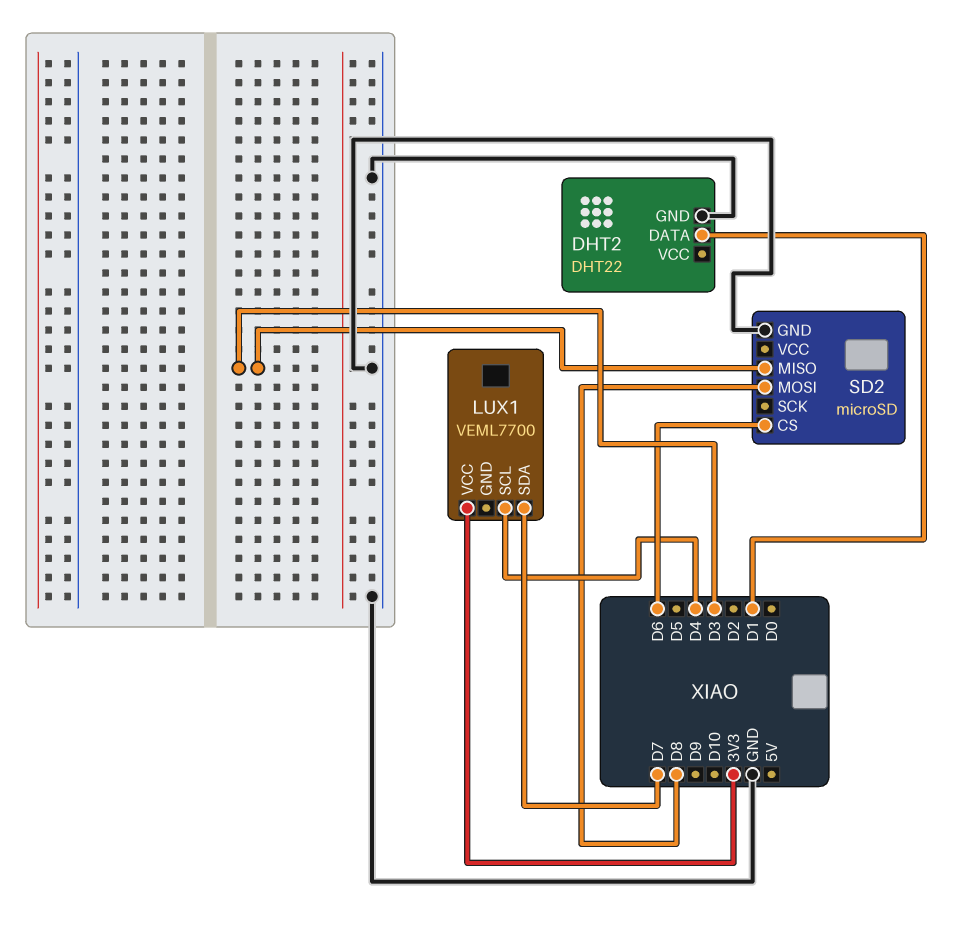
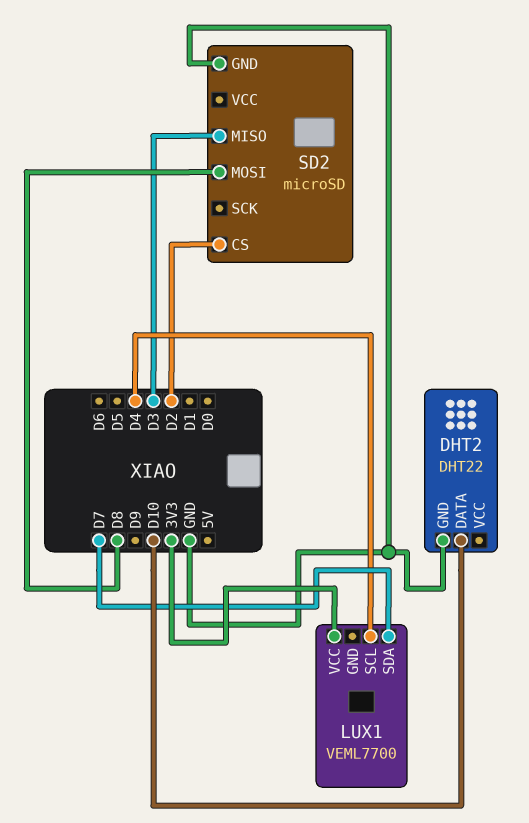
DHT2 pin DATA: D1 -> D10
SD2 pin CS: D6 -> D2

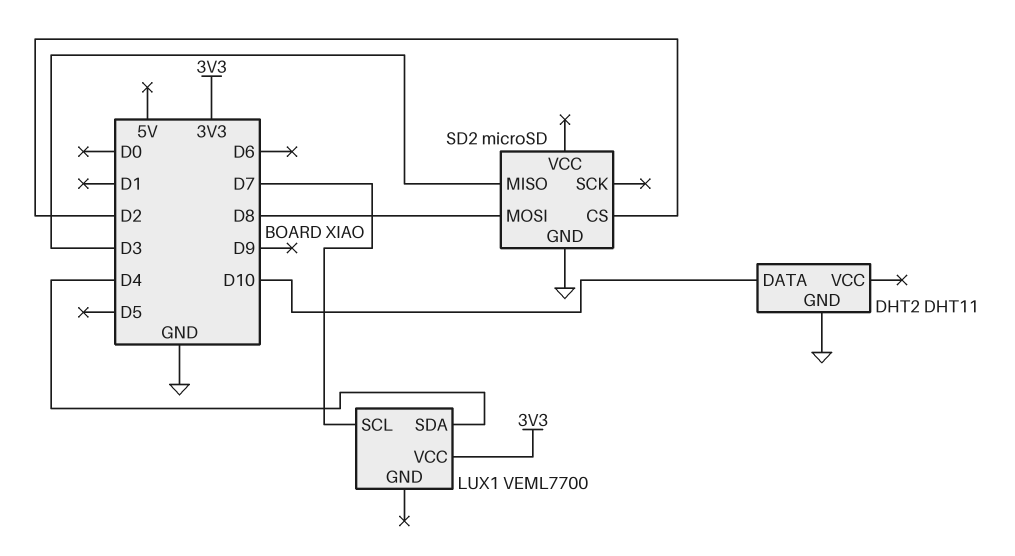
DHT2: DHT22 -> DHT11
LUX1 pin SCL: D4 -> D7
LUX1 pin SDA: D7 -> D4

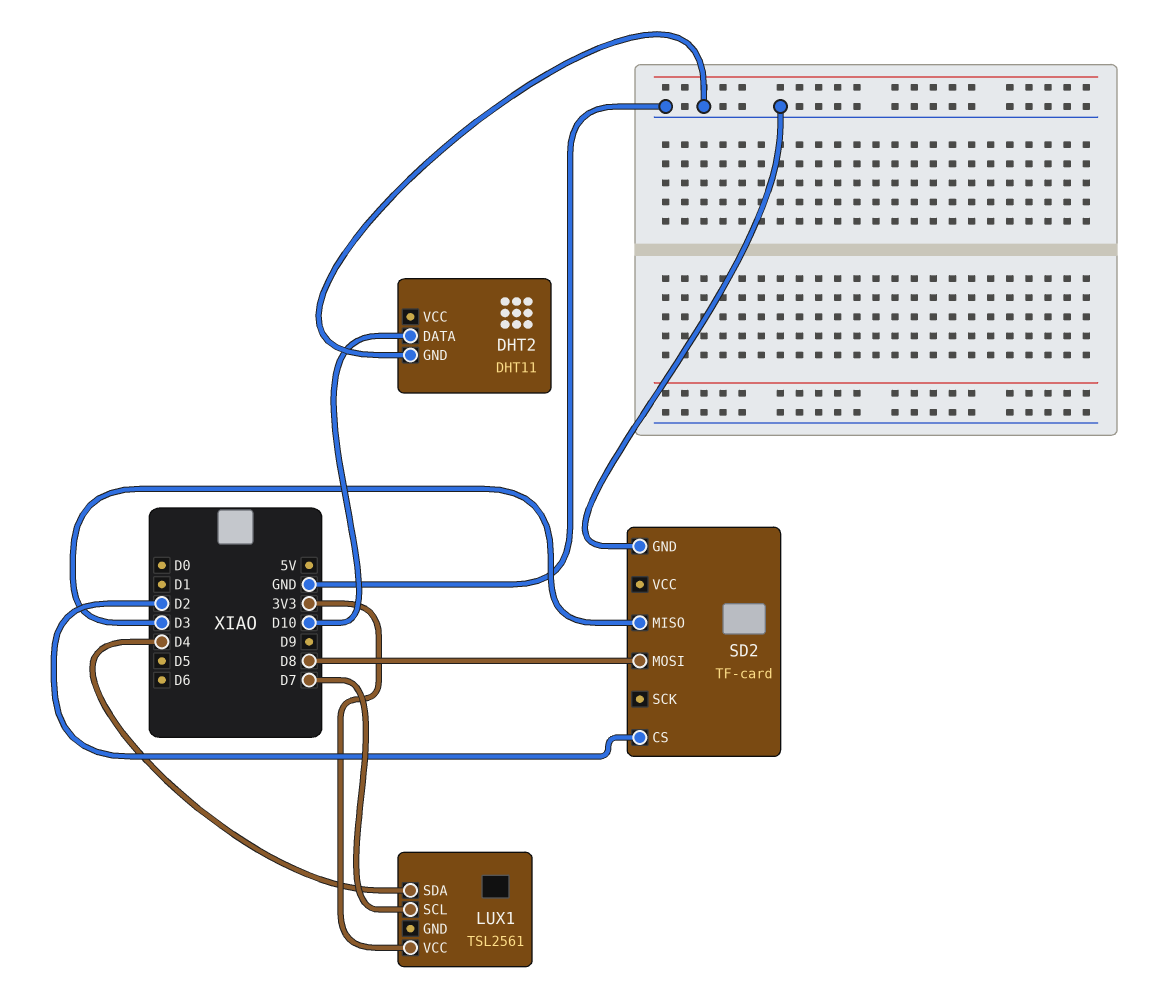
LUX1: VEML7700 -> TSL2561
SD2: microSD -> TF-card

